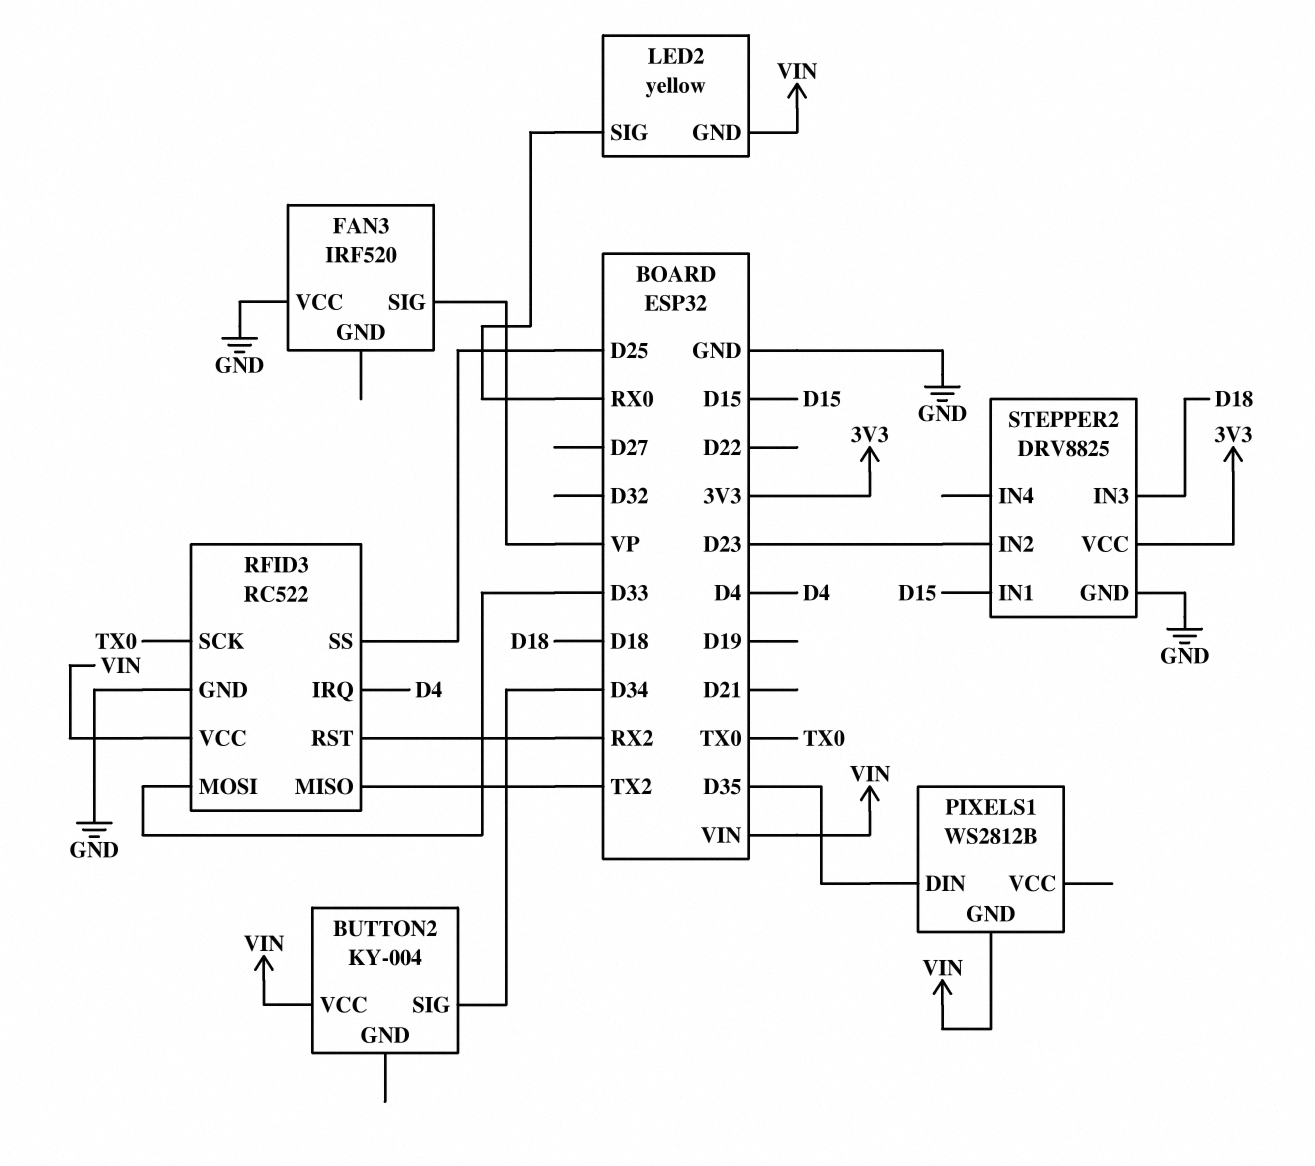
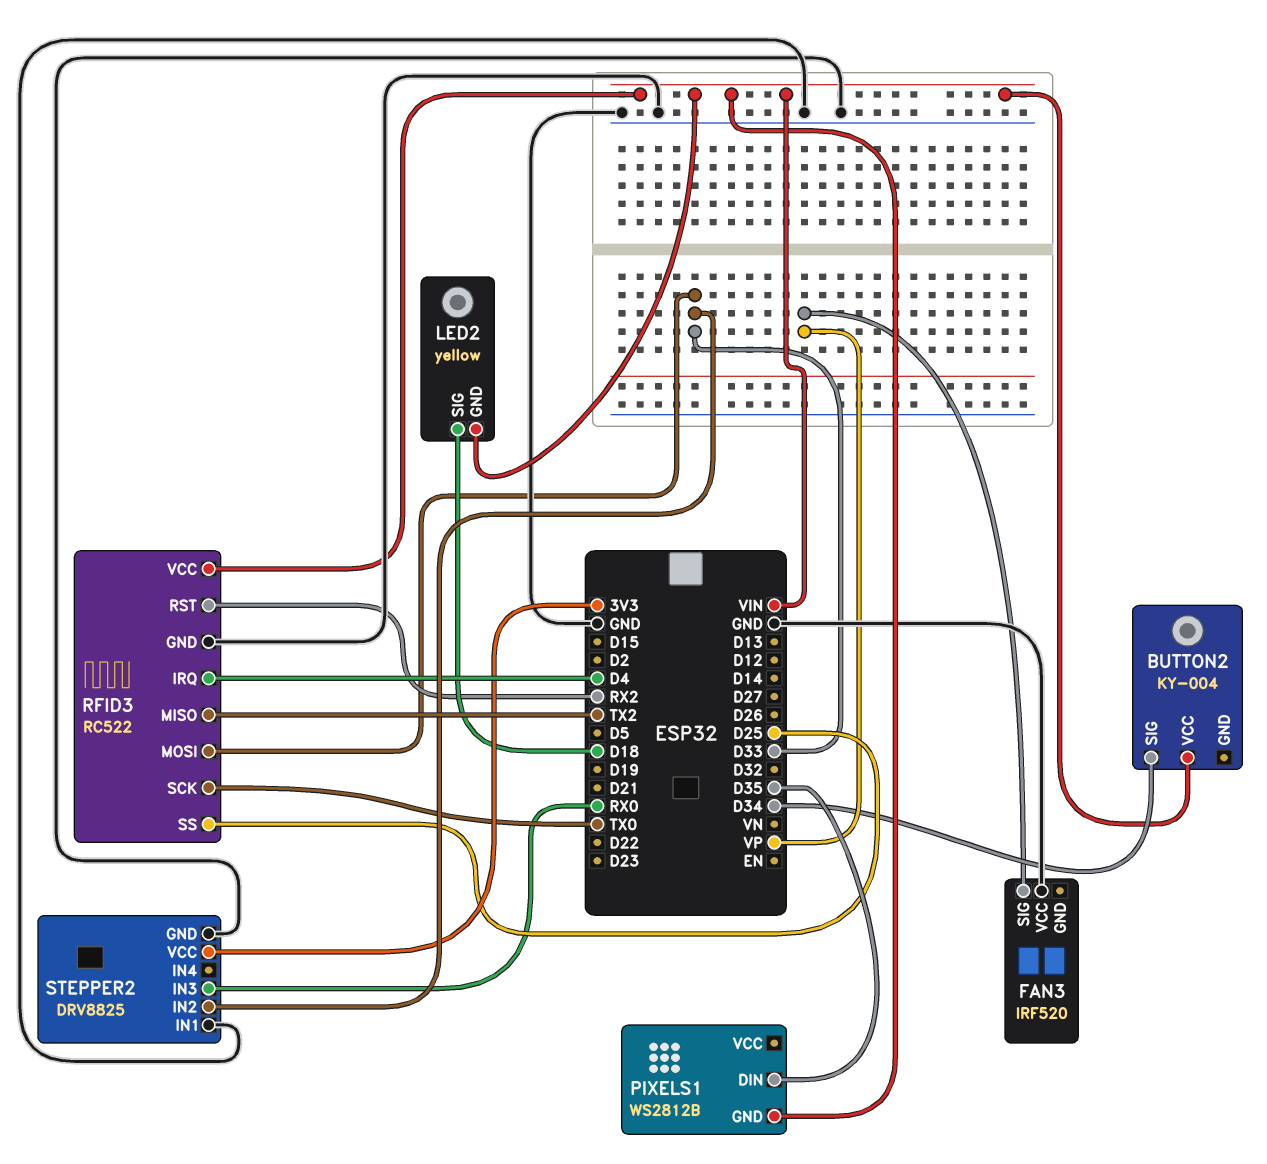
LED2 pin SIG: RX0 -> D18
STEPPER2 pin IN1: D15 -> GND
STEPPER2 pin IN2: D23 -> D33
STEPPER2 pin IN3: D18 -> RX0

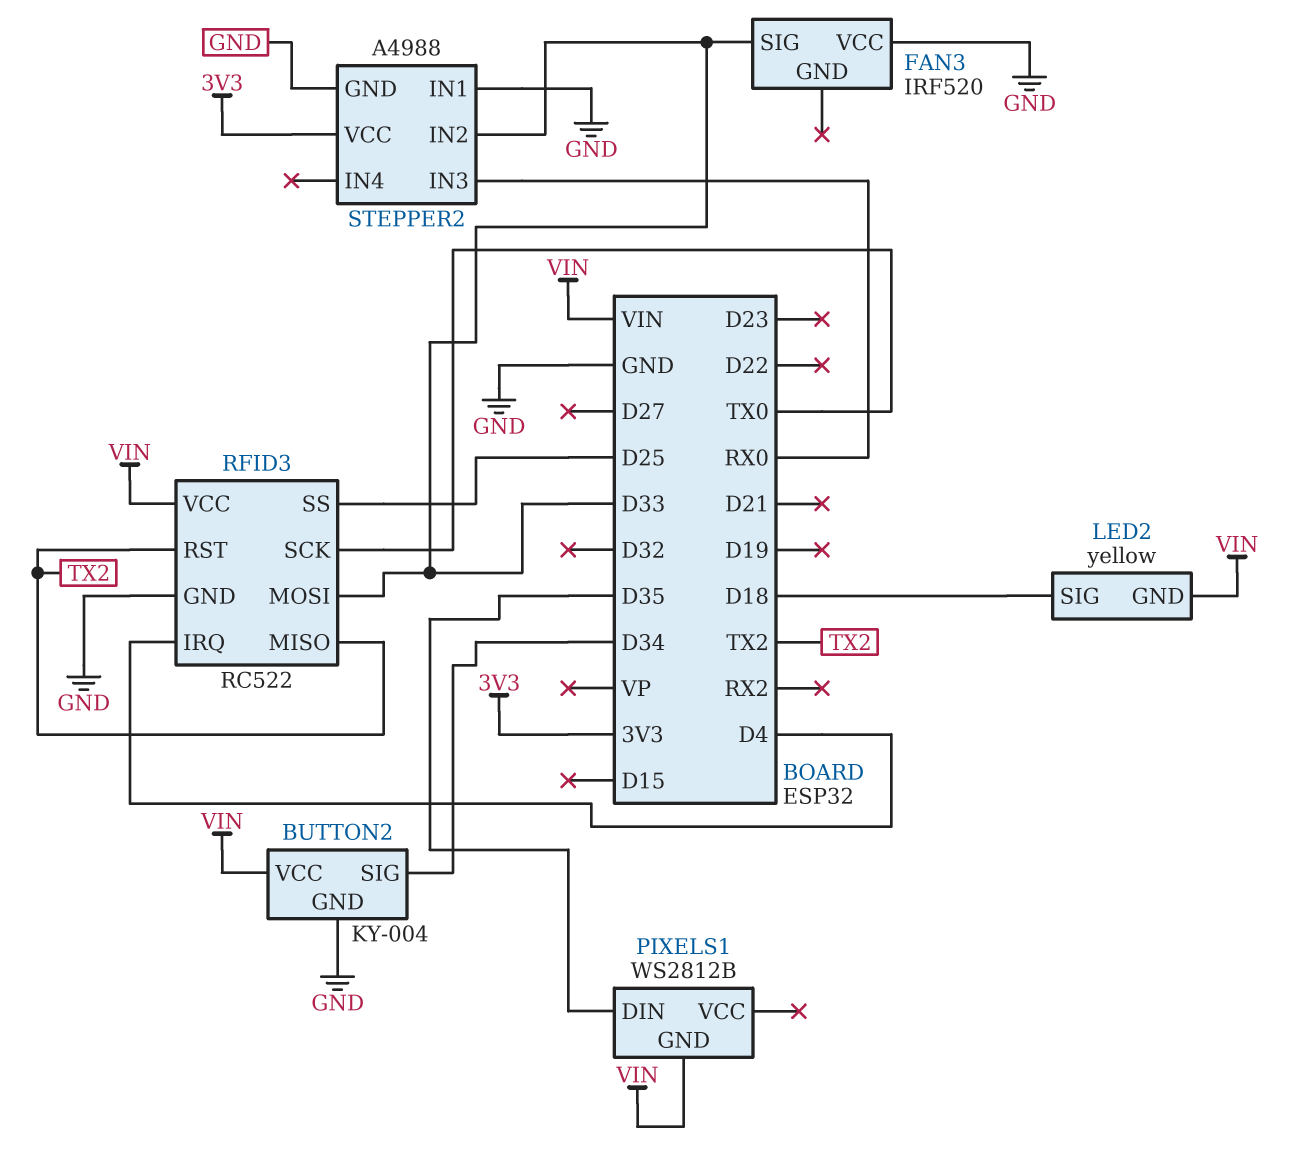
BUTTON2 pin GND: none -> GND
FAN3 pin SIG: VP -> D33
RFID3 pin RST: RX2 -> TX2
STEPPER2: DRV8825 -> A4988

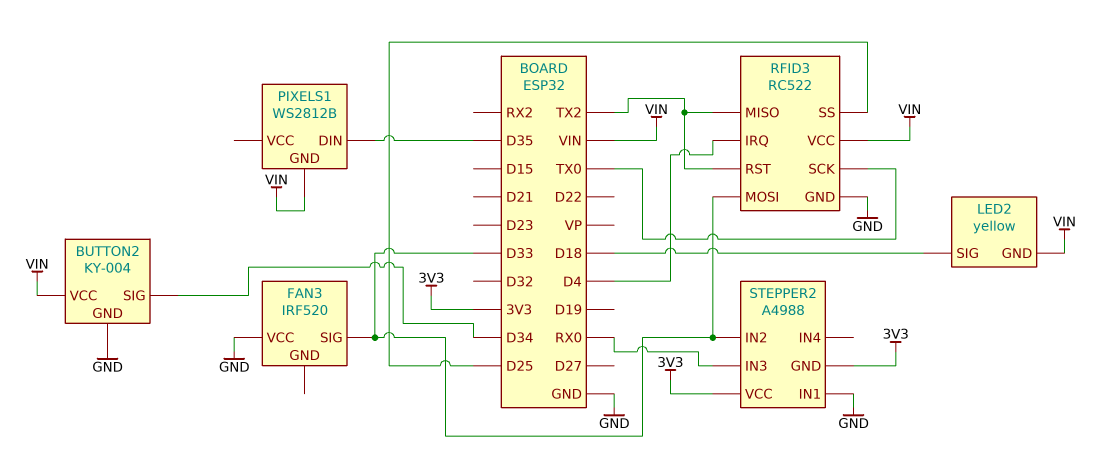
STEPPER2 pin GND: GND -> 3V3

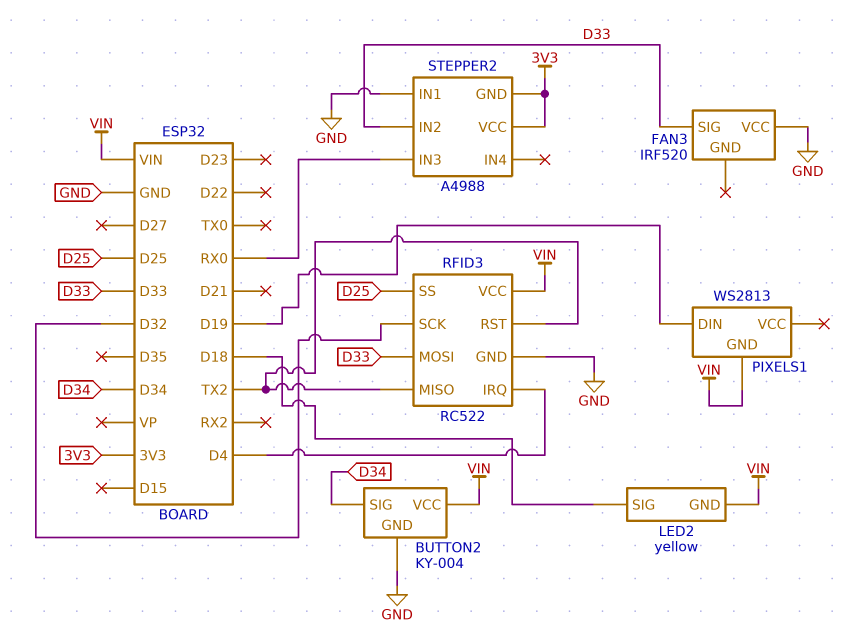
PIXELS1: WS2812B -> WS2813
PIXELS1 pin DIN: D35 -> D19
RFID3 pin SCK: TX0 -> D32

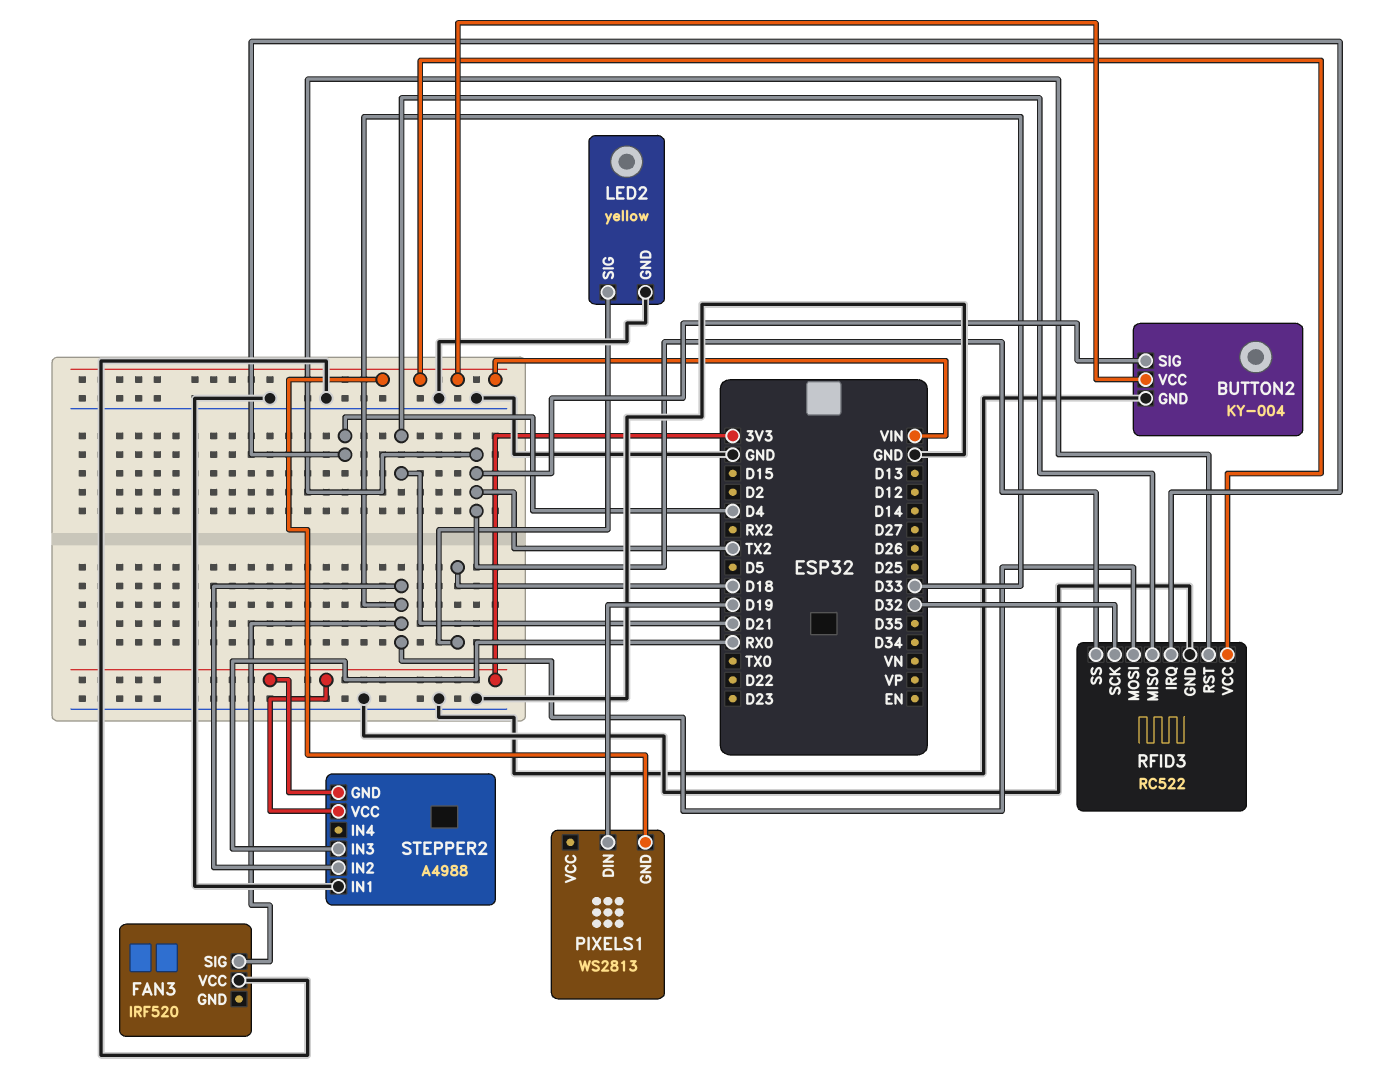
BUTTON2 pin SIG: D34 -> TX2
LED2 pin GND: VIN -> GND
RFID3 pin MISO: TX2 -> D21
RFID3 pin SS: D25 -> TX2

